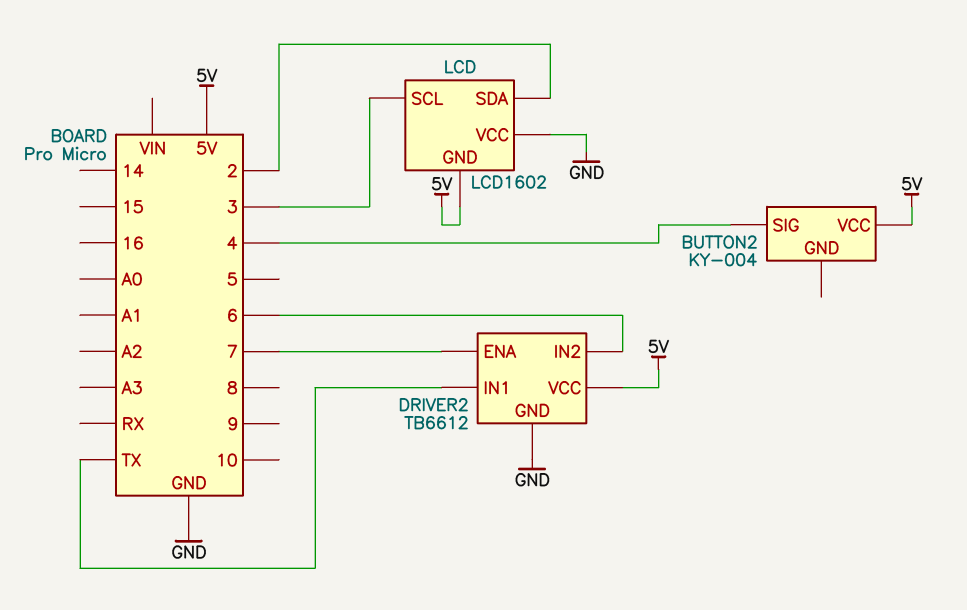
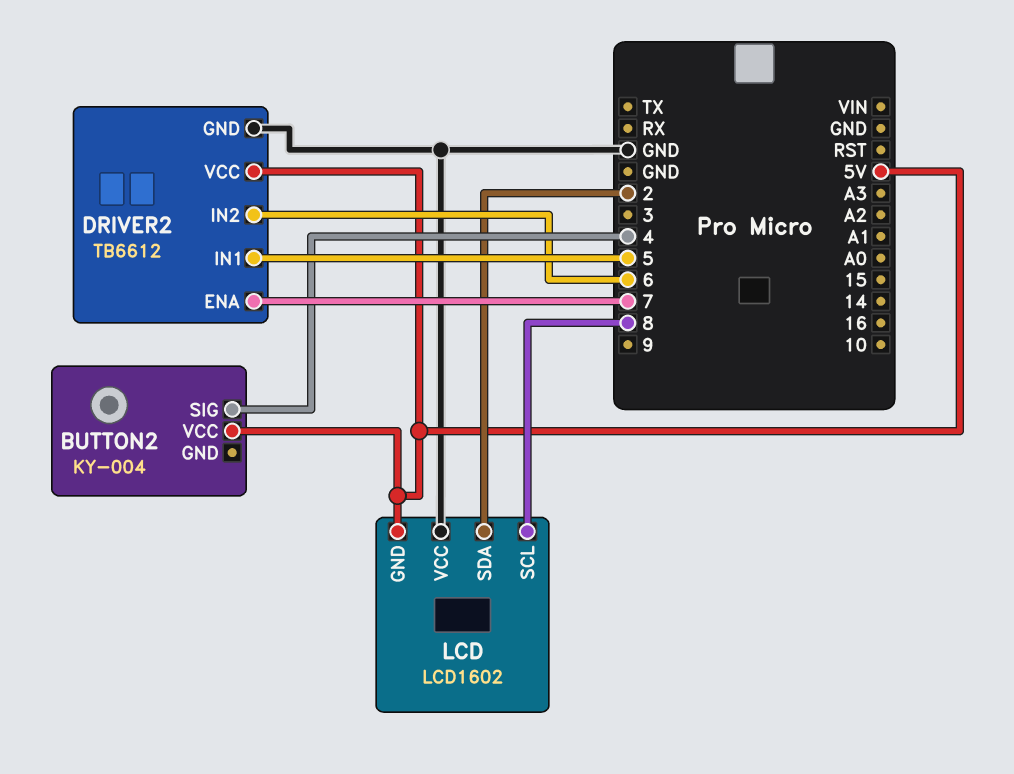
DRIVER2 pin IN1: TX -> 5
LCD pin SCL: 3 -> 8

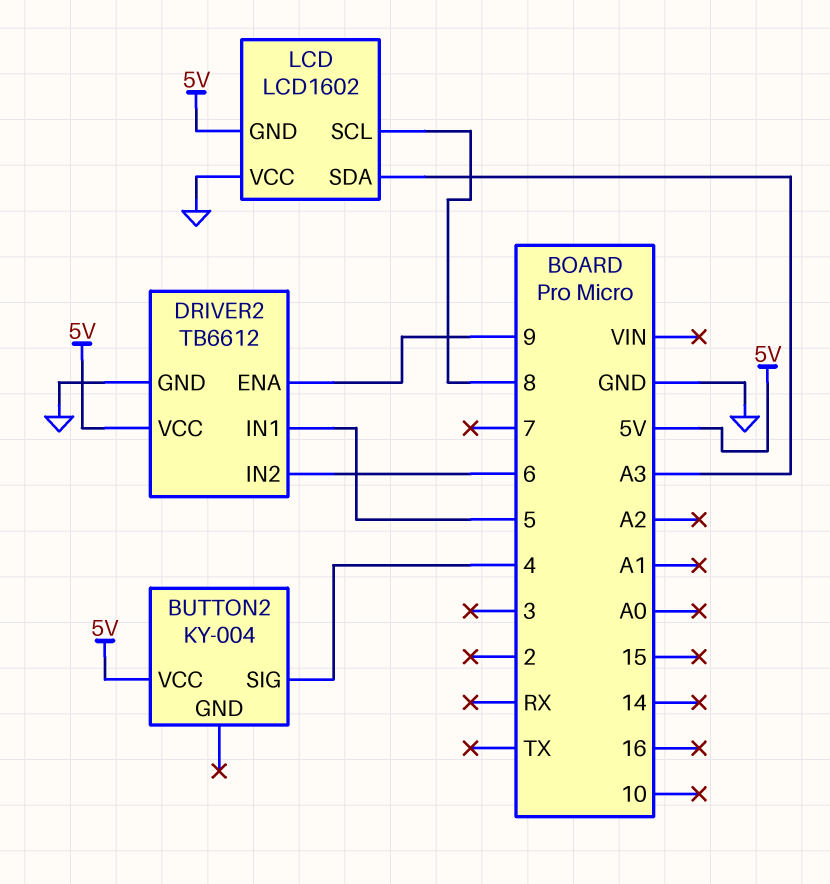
DRIVER2 pin ENA: 7 -> 9
LCD pin SDA: 2 -> A3

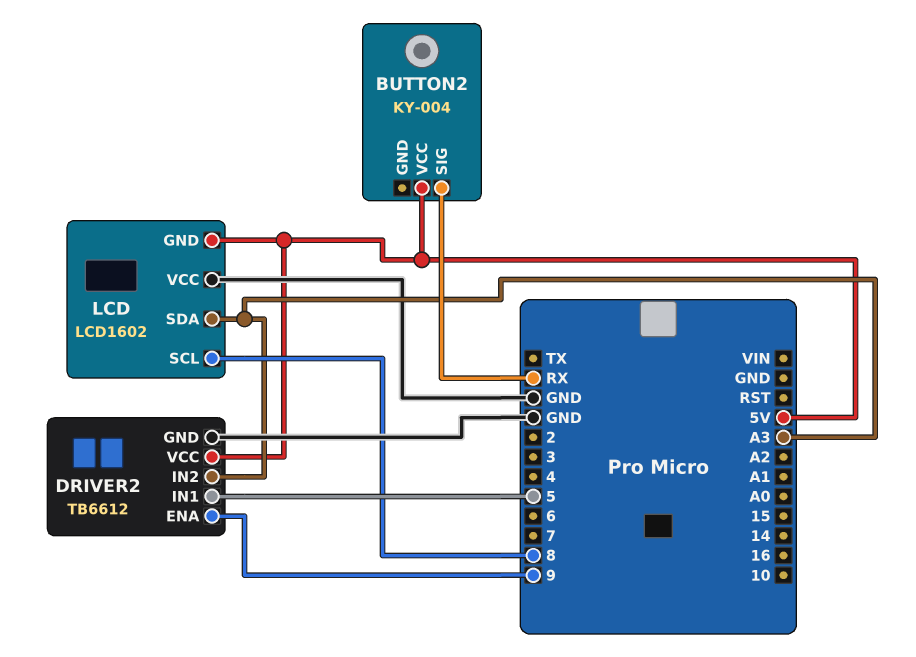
BUTTON2 pin SIG: 4 -> RX
DRIVER2 pin IN2: 6 -> A3

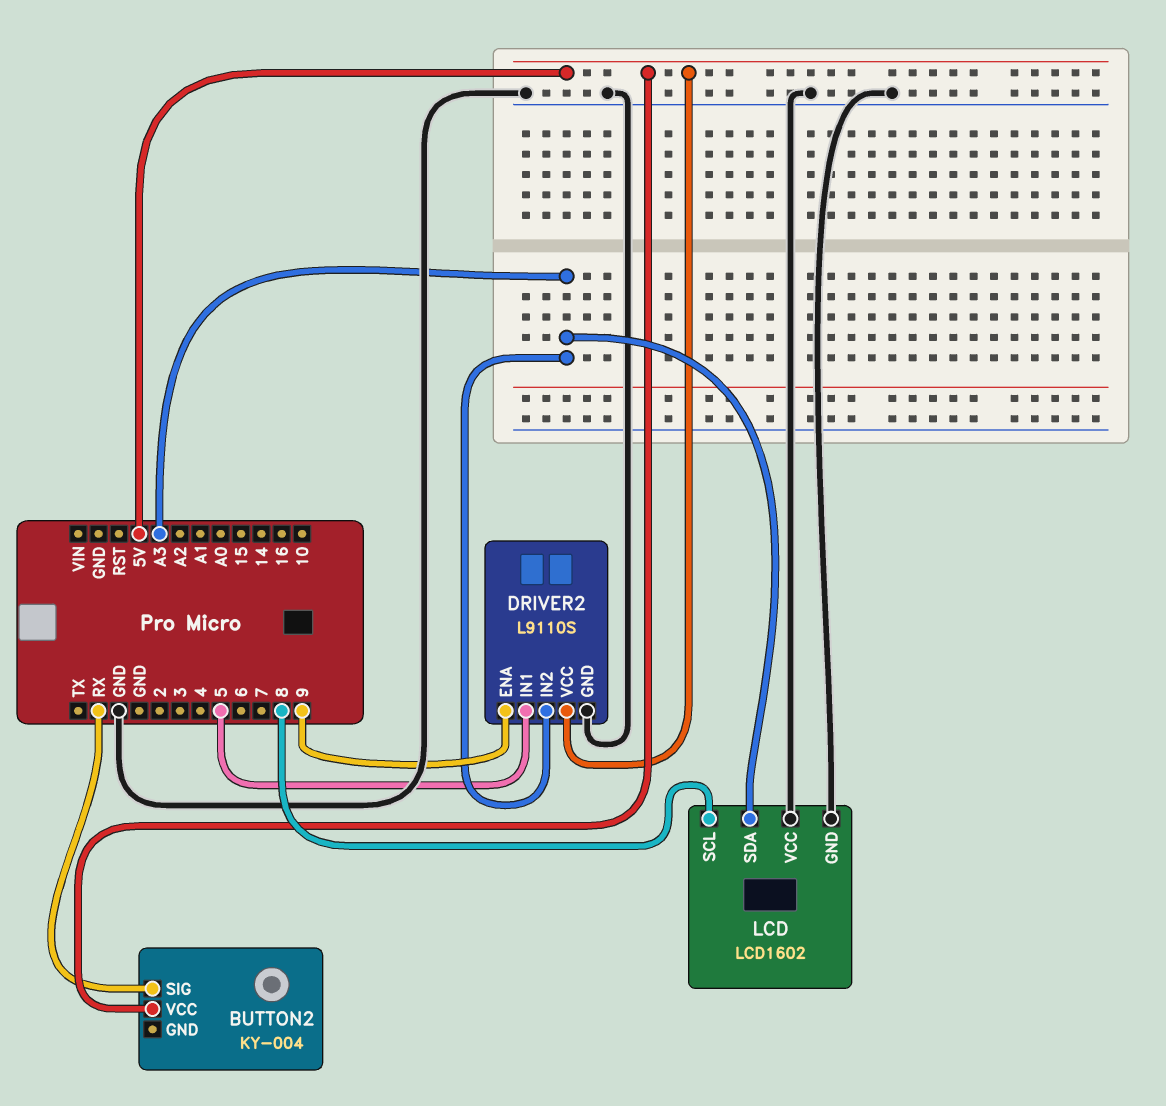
DRIVER2: TB6612 -> L9110S
LCD pin GND: 5V -> GND

